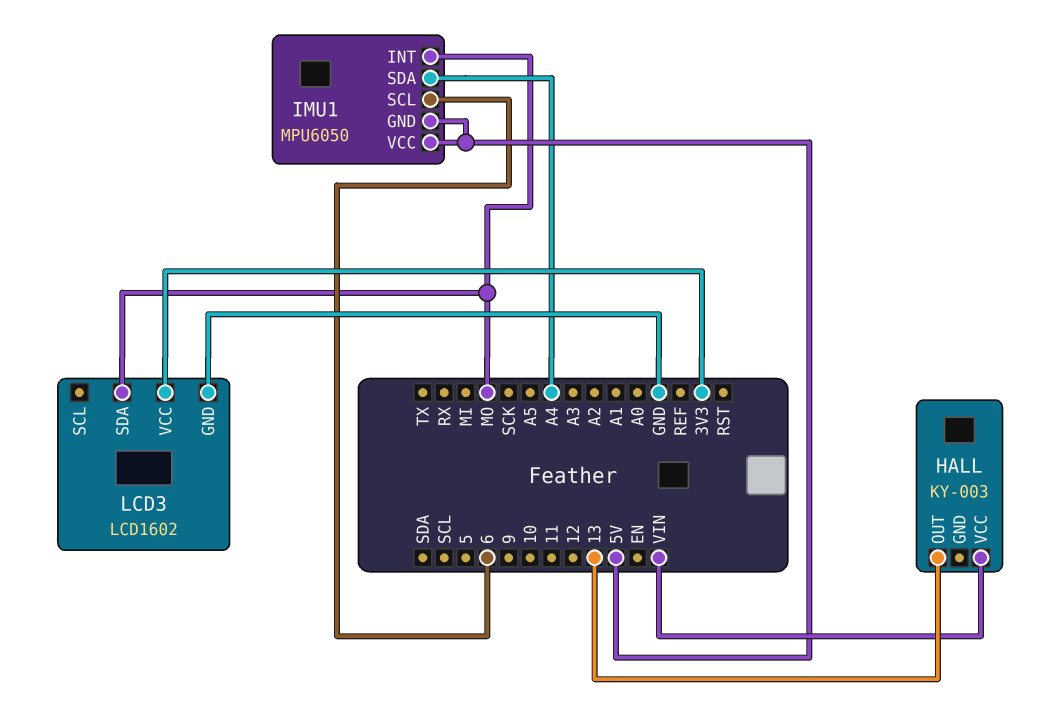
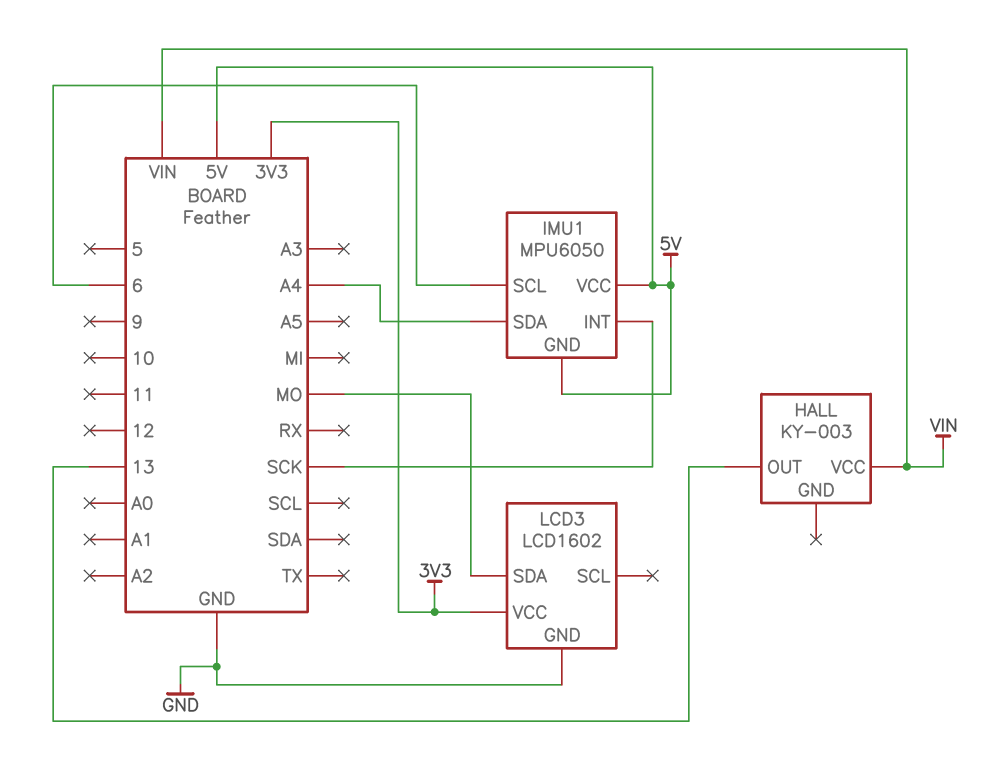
IMU1 pin INT: MO -> SCK

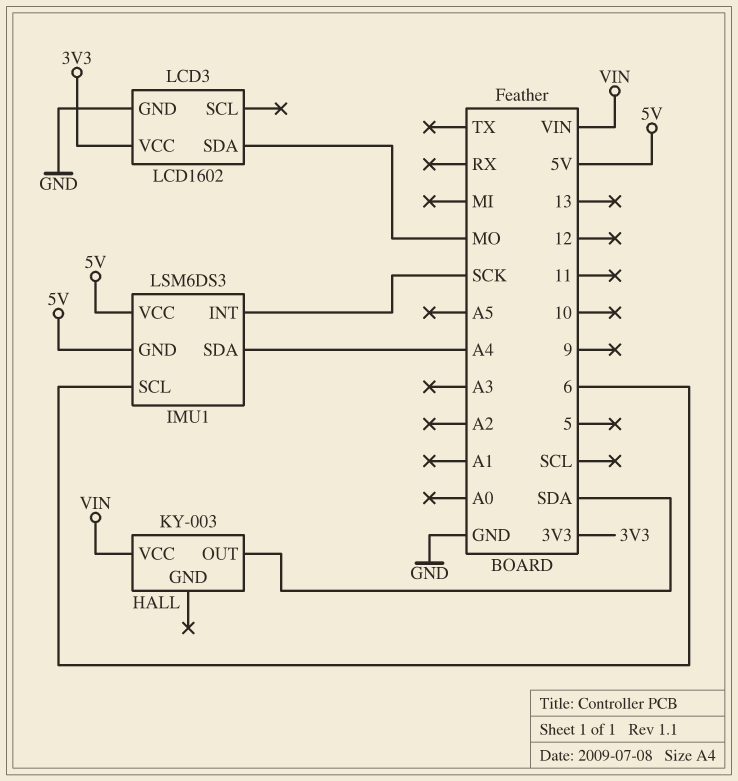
HALL pin OUT: 13 -> SDA
IMU1: MPU6050 -> LSM6DS3

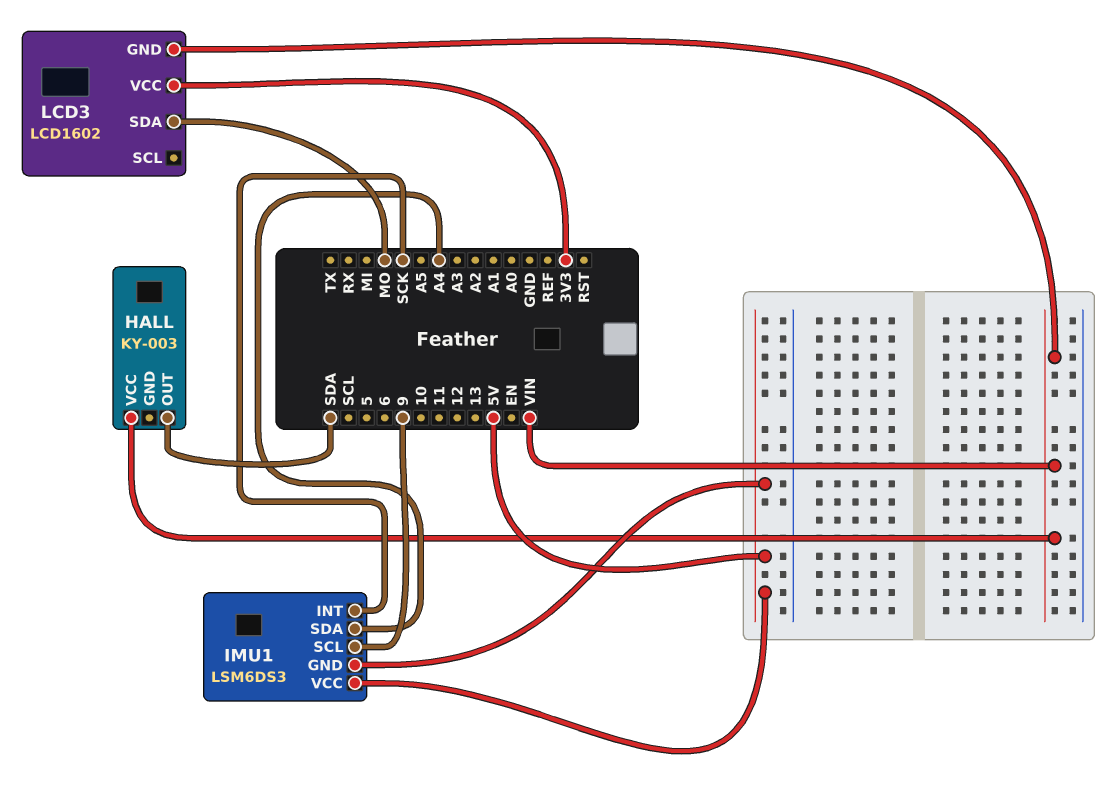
IMU1 pin SCL: 6 -> 9
LCD3 pin GND: GND -> VIN

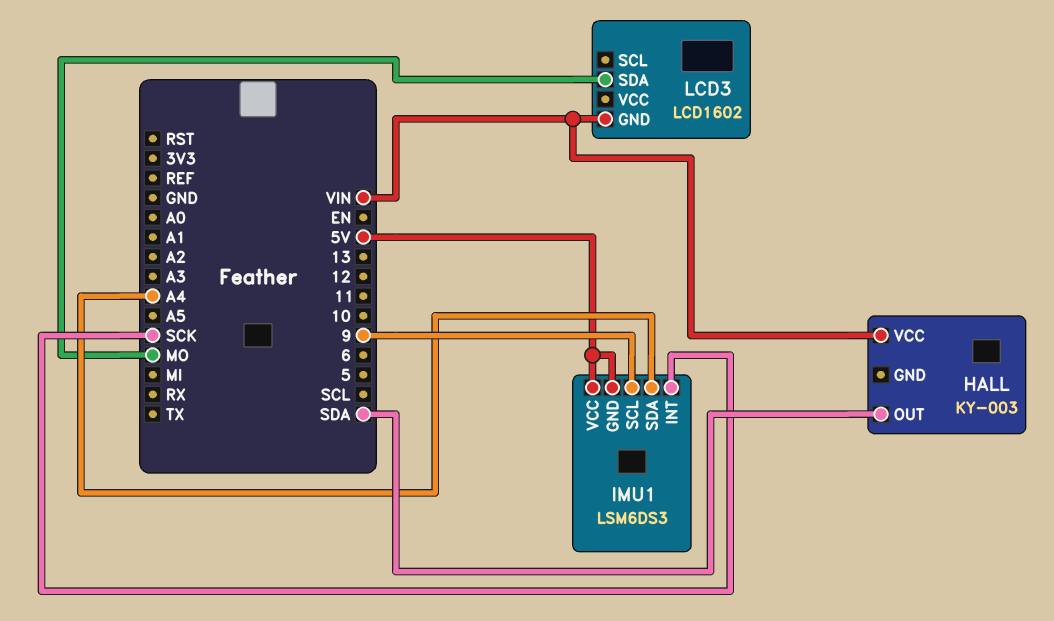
LCD3 pin VCC: 3V3 -> none

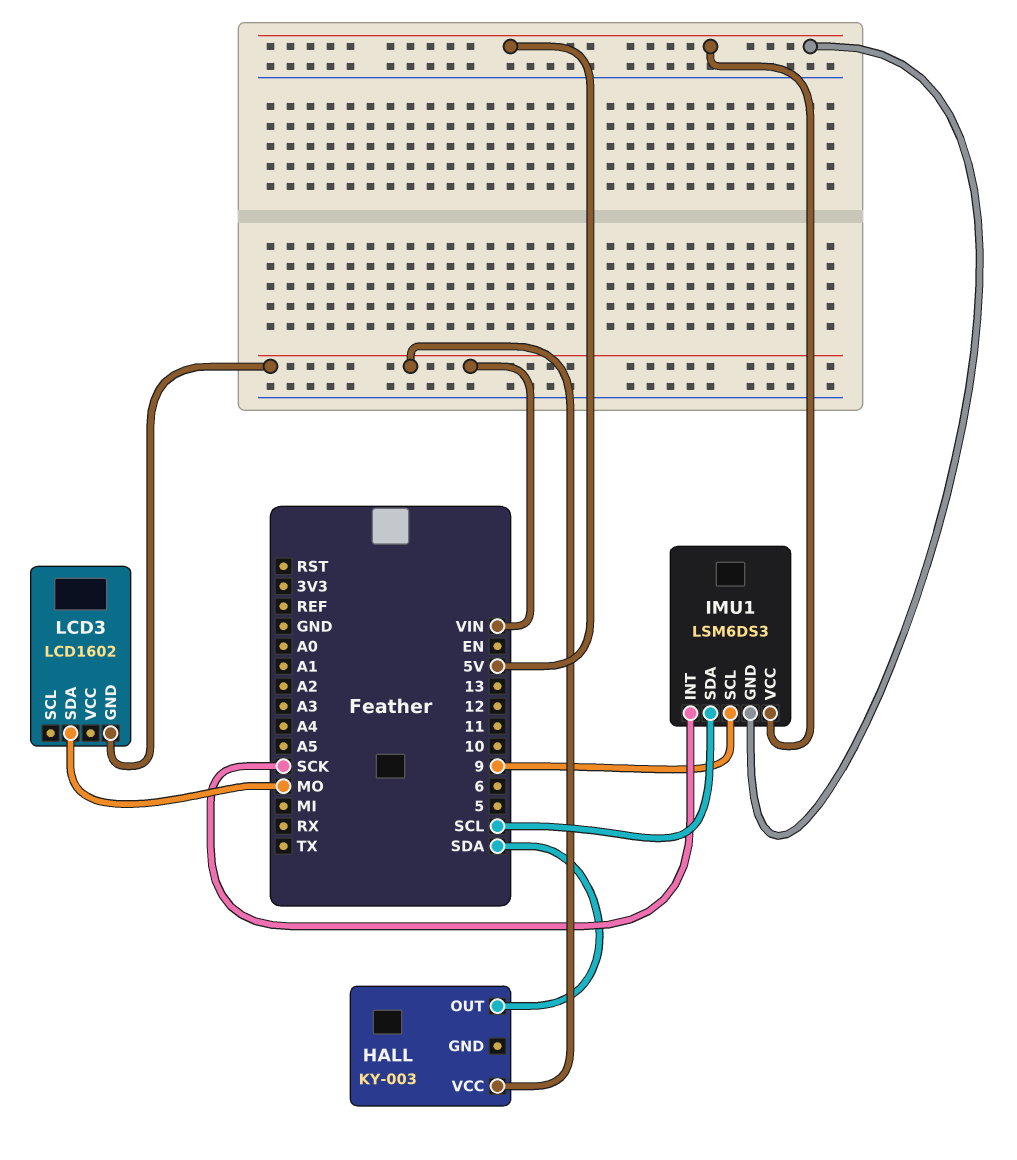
IMU1 pin SDA: A4 -> SCL

